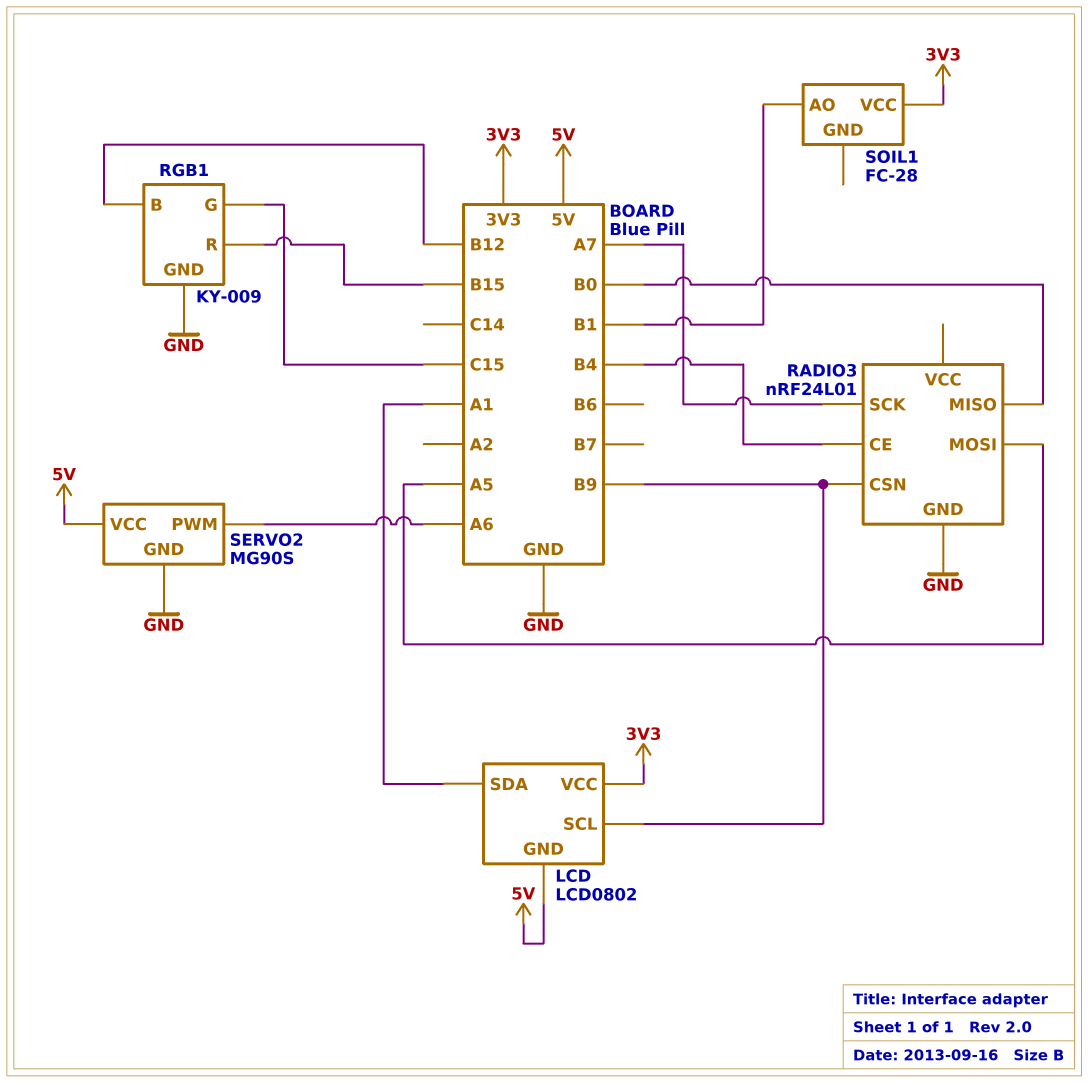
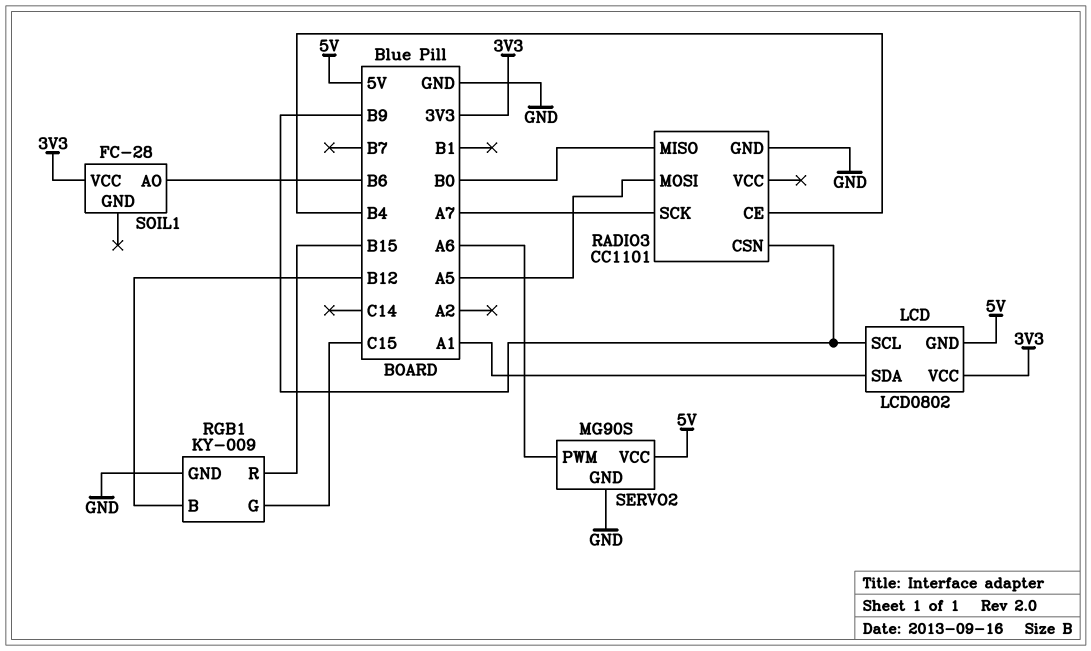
RADIO3: nRF24L01 -> CC1101
SOIL1 pin AO: B1 -> B6

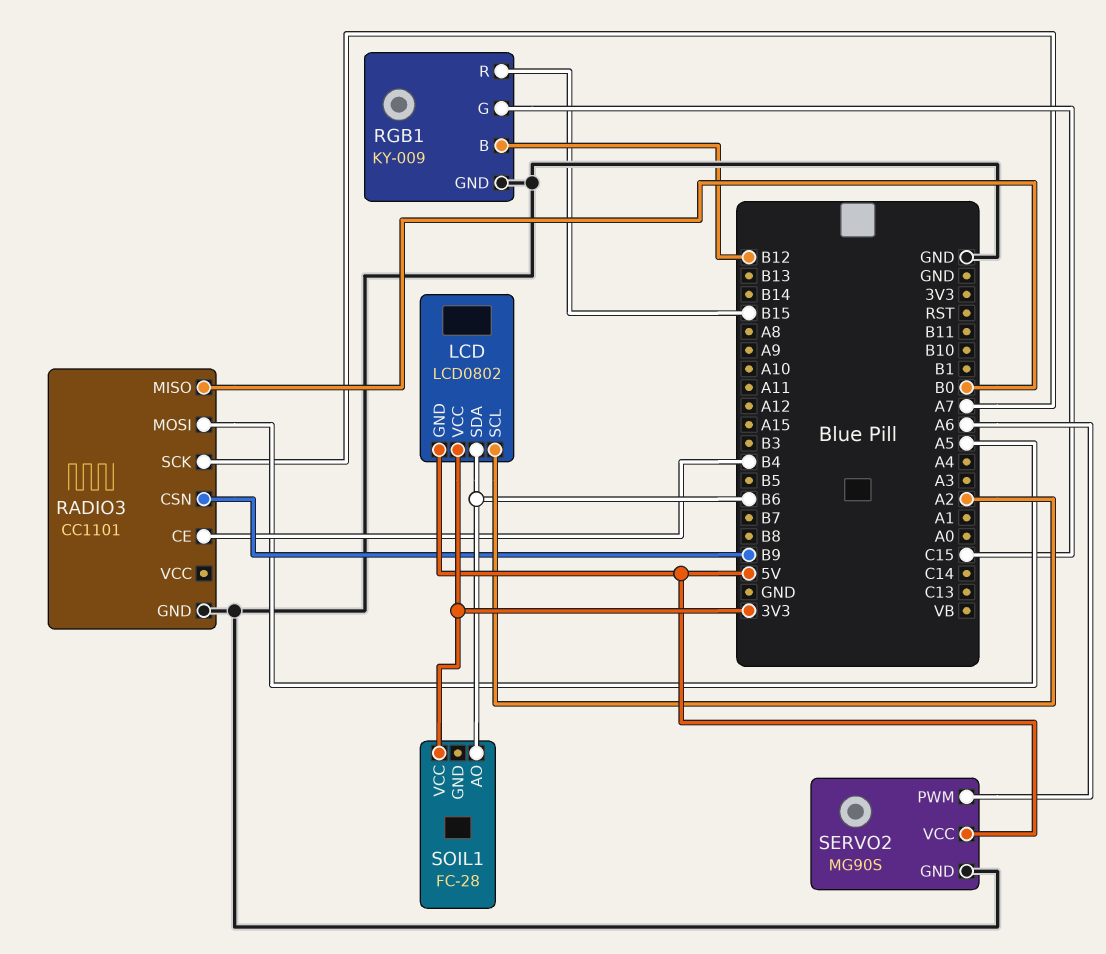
LCD pin SCL: B9 -> A2
LCD pin SDA: A1 -> B6

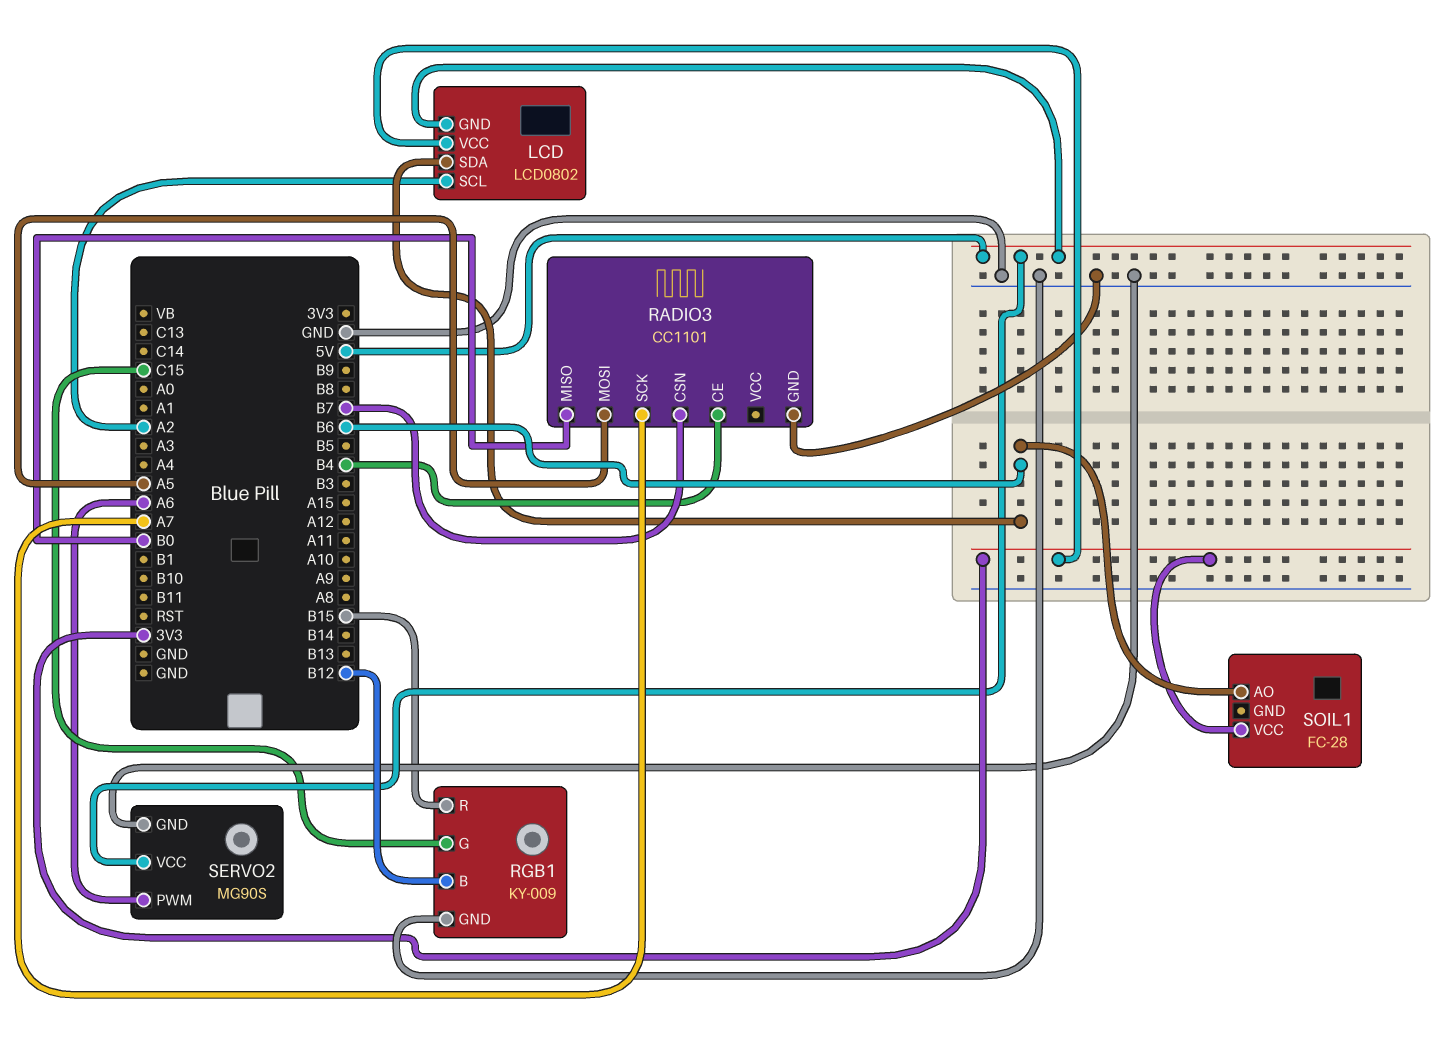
RADIO3 pin CSN: B9 -> B7

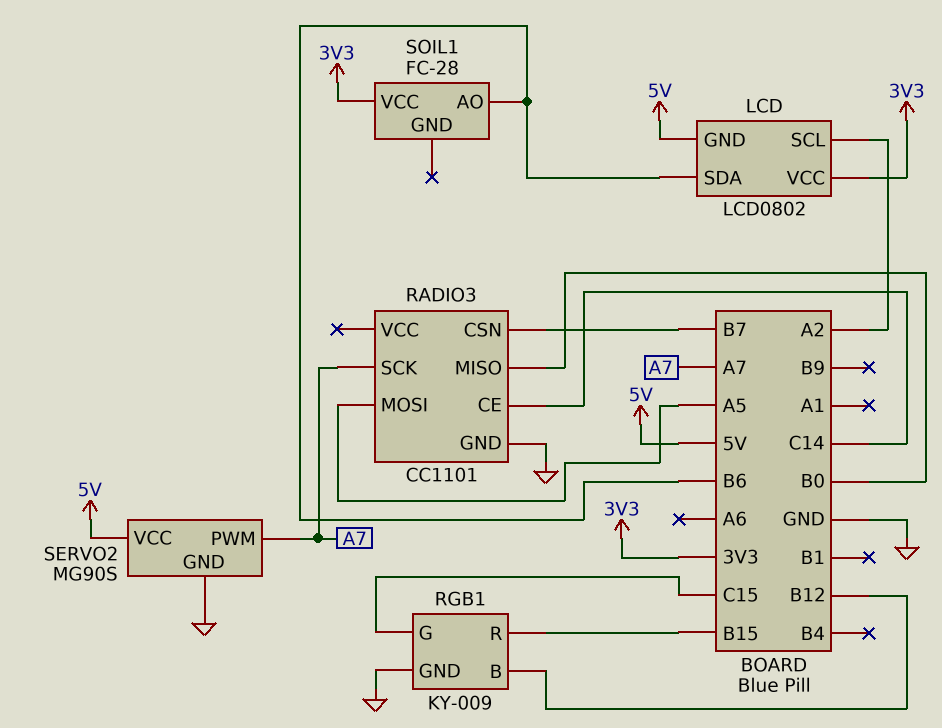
RADIO3 pin CE: B4 -> C14
SERVO2 pin PWM: A6 -> A7

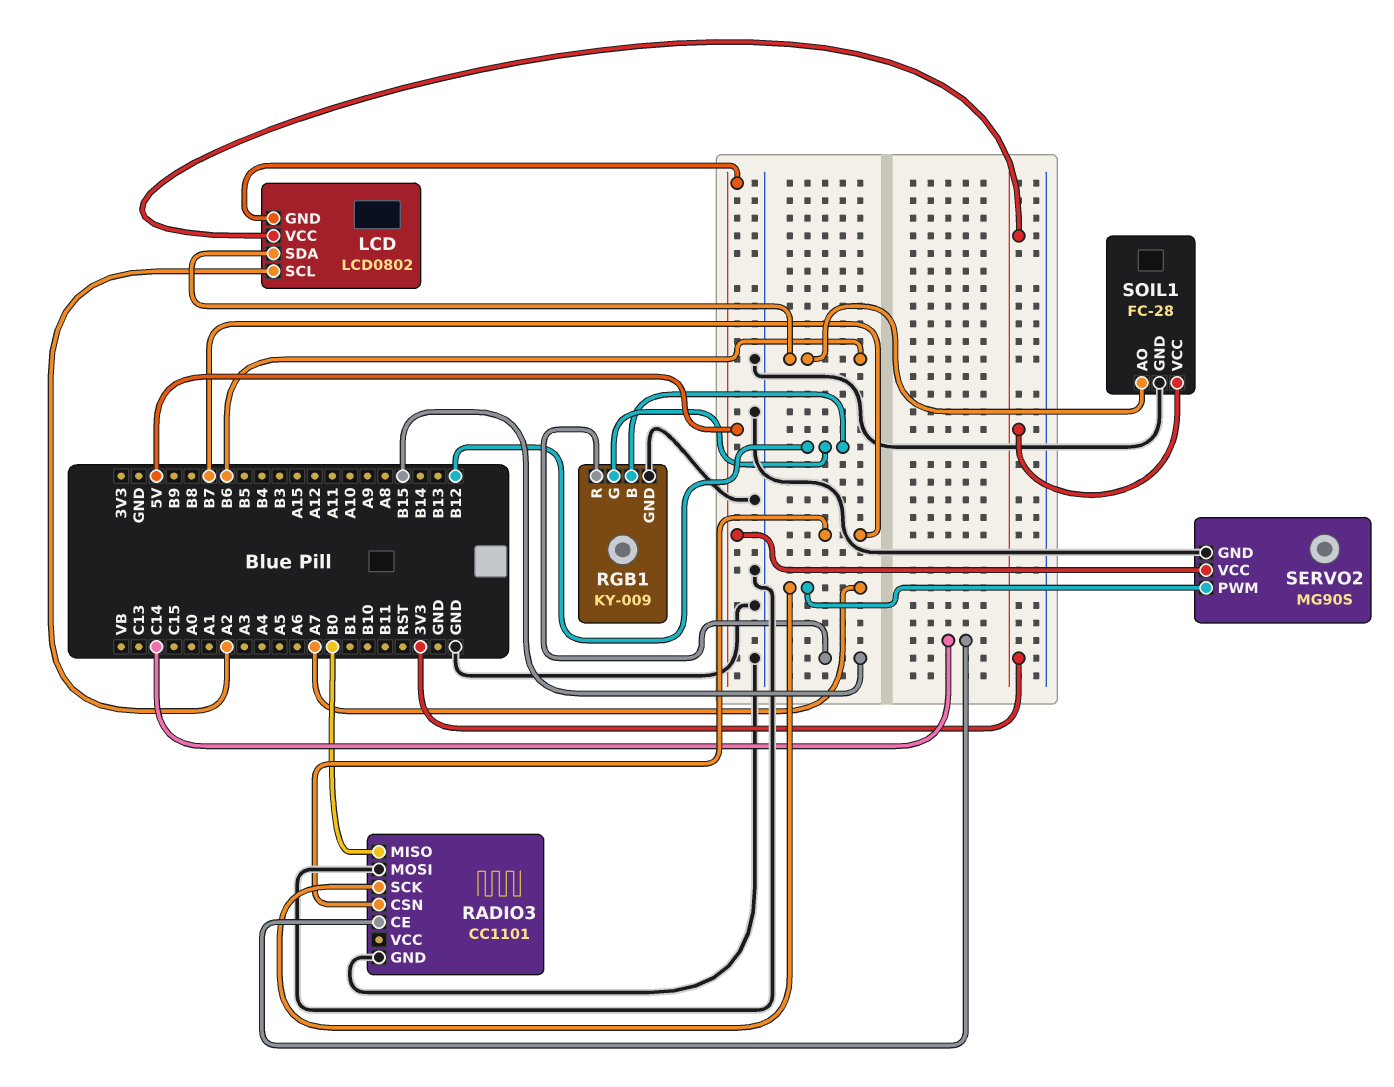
RADIO3 pin MOSI: A5 -> GND
RGB1 pin G: C15 -> B12
SOIL1 pin GND: none -> GND

